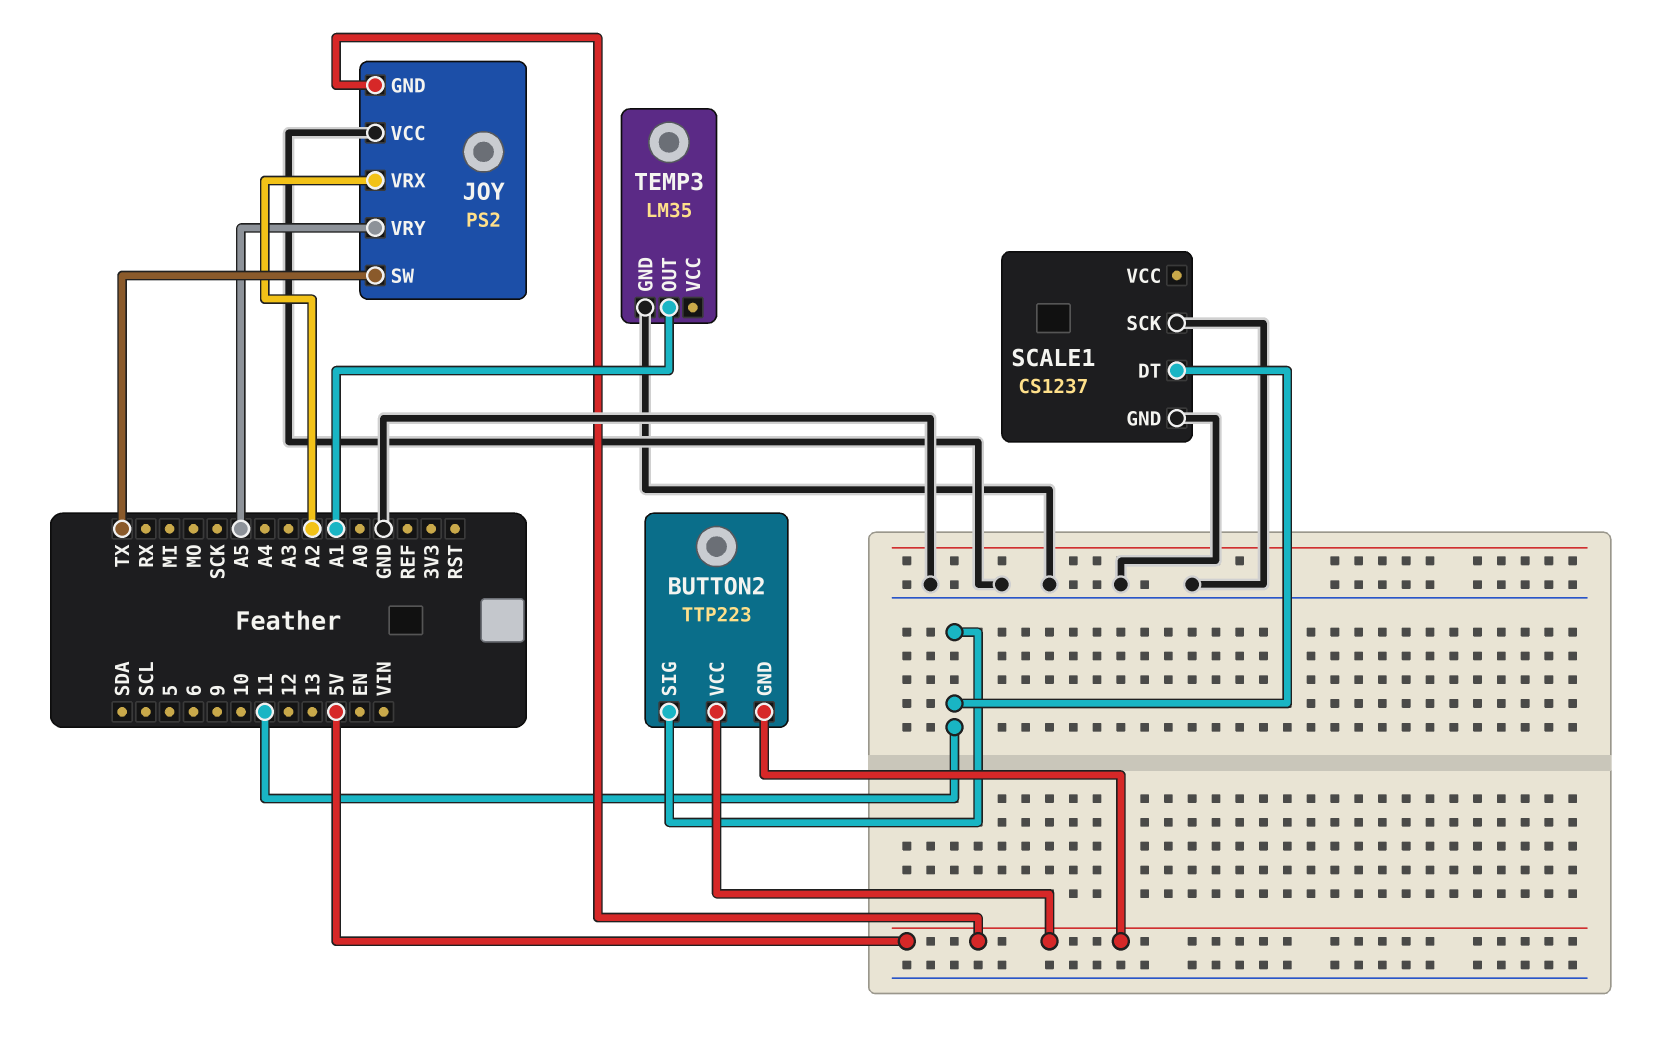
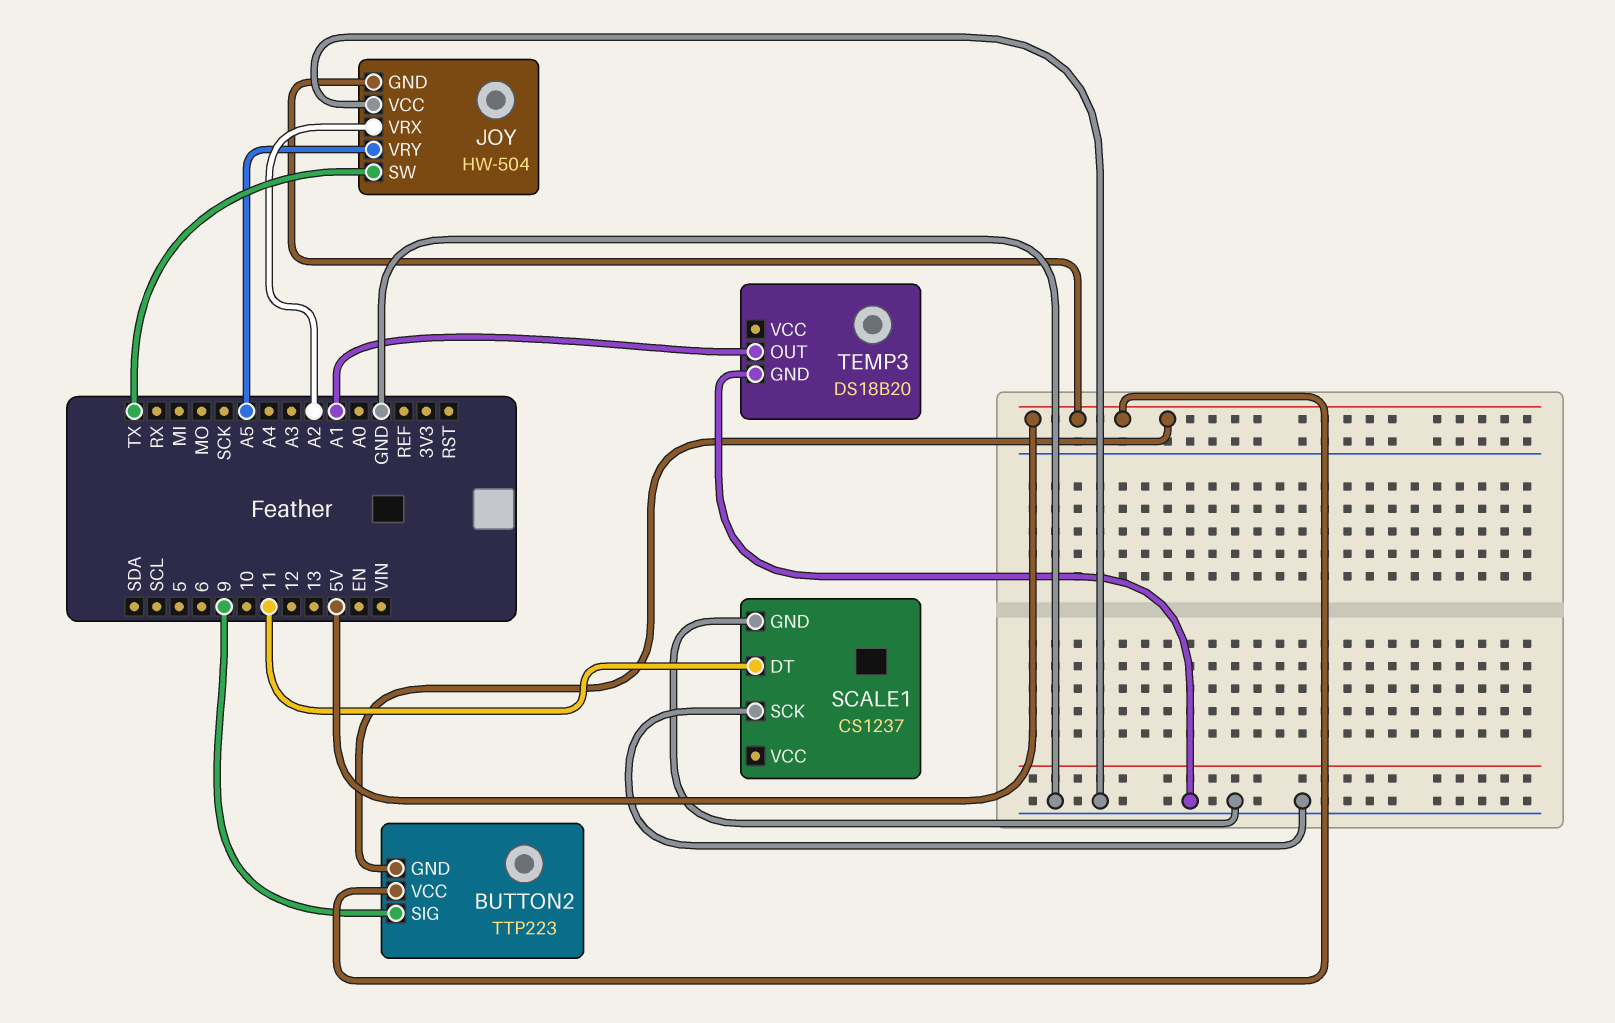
BUTTON2 pin SIG: 11 -> 9
JOY: PS2 -> HW-504
TEMP3: LM35 -> DS18B20

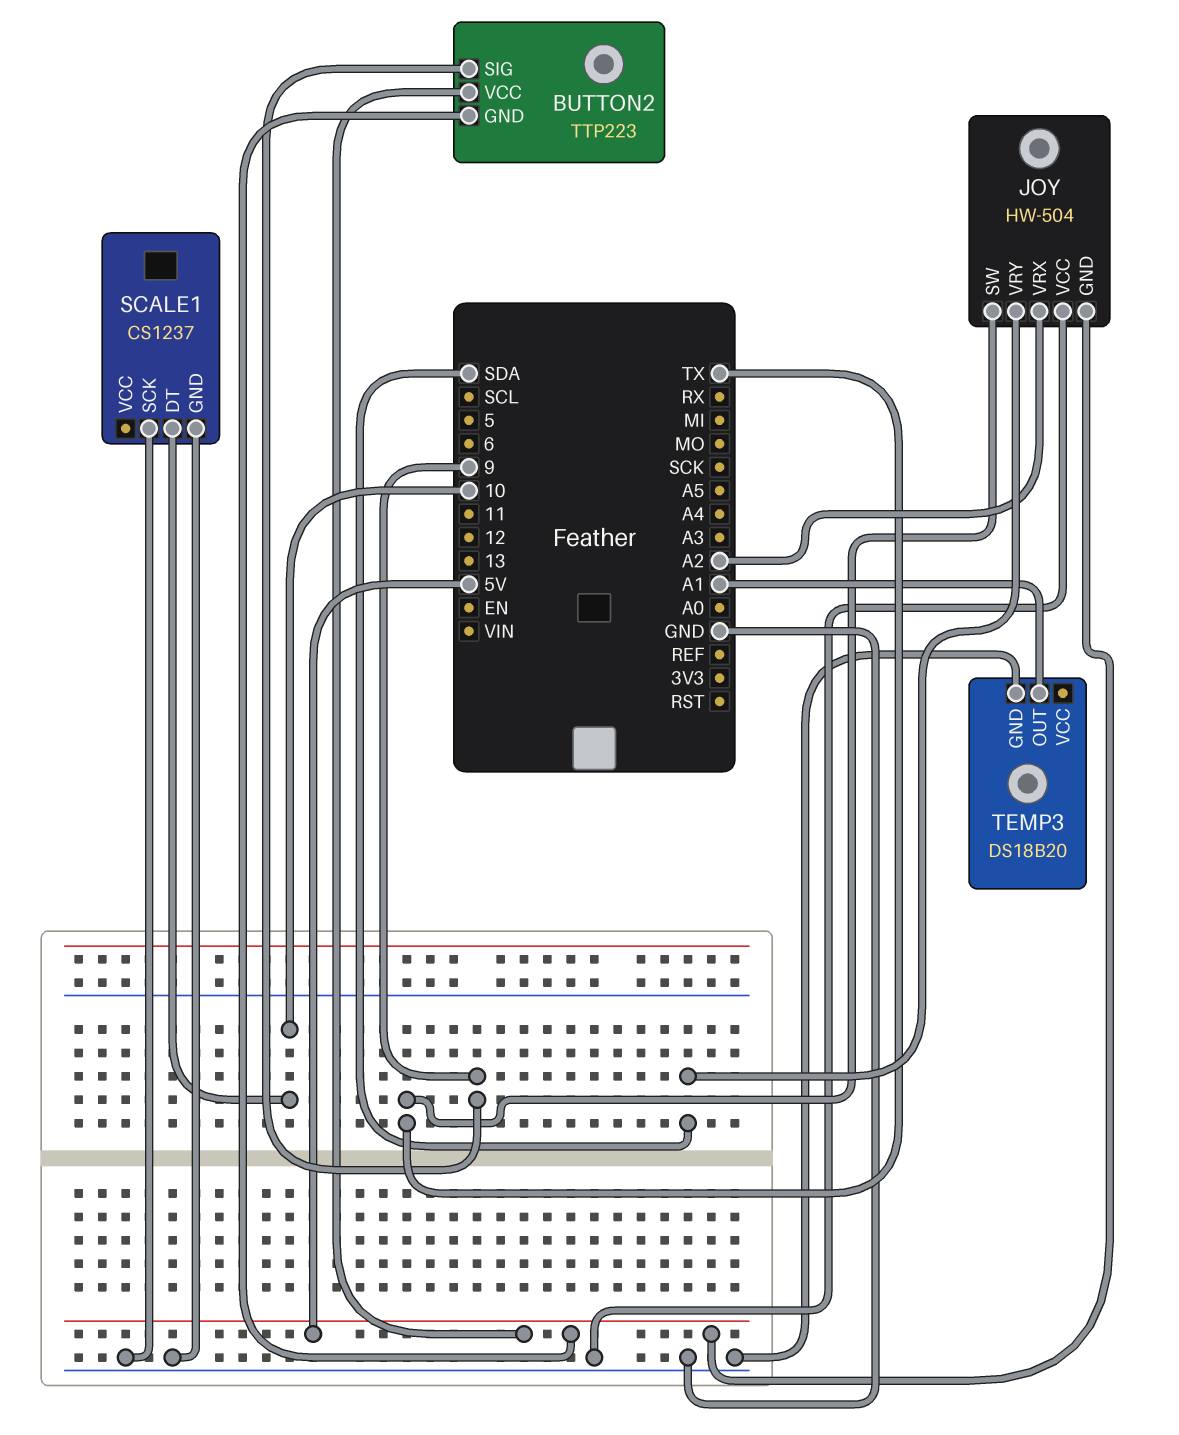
JOY pin VRY: A5 -> SDA
SCALE1 pin DT: 11 -> 10

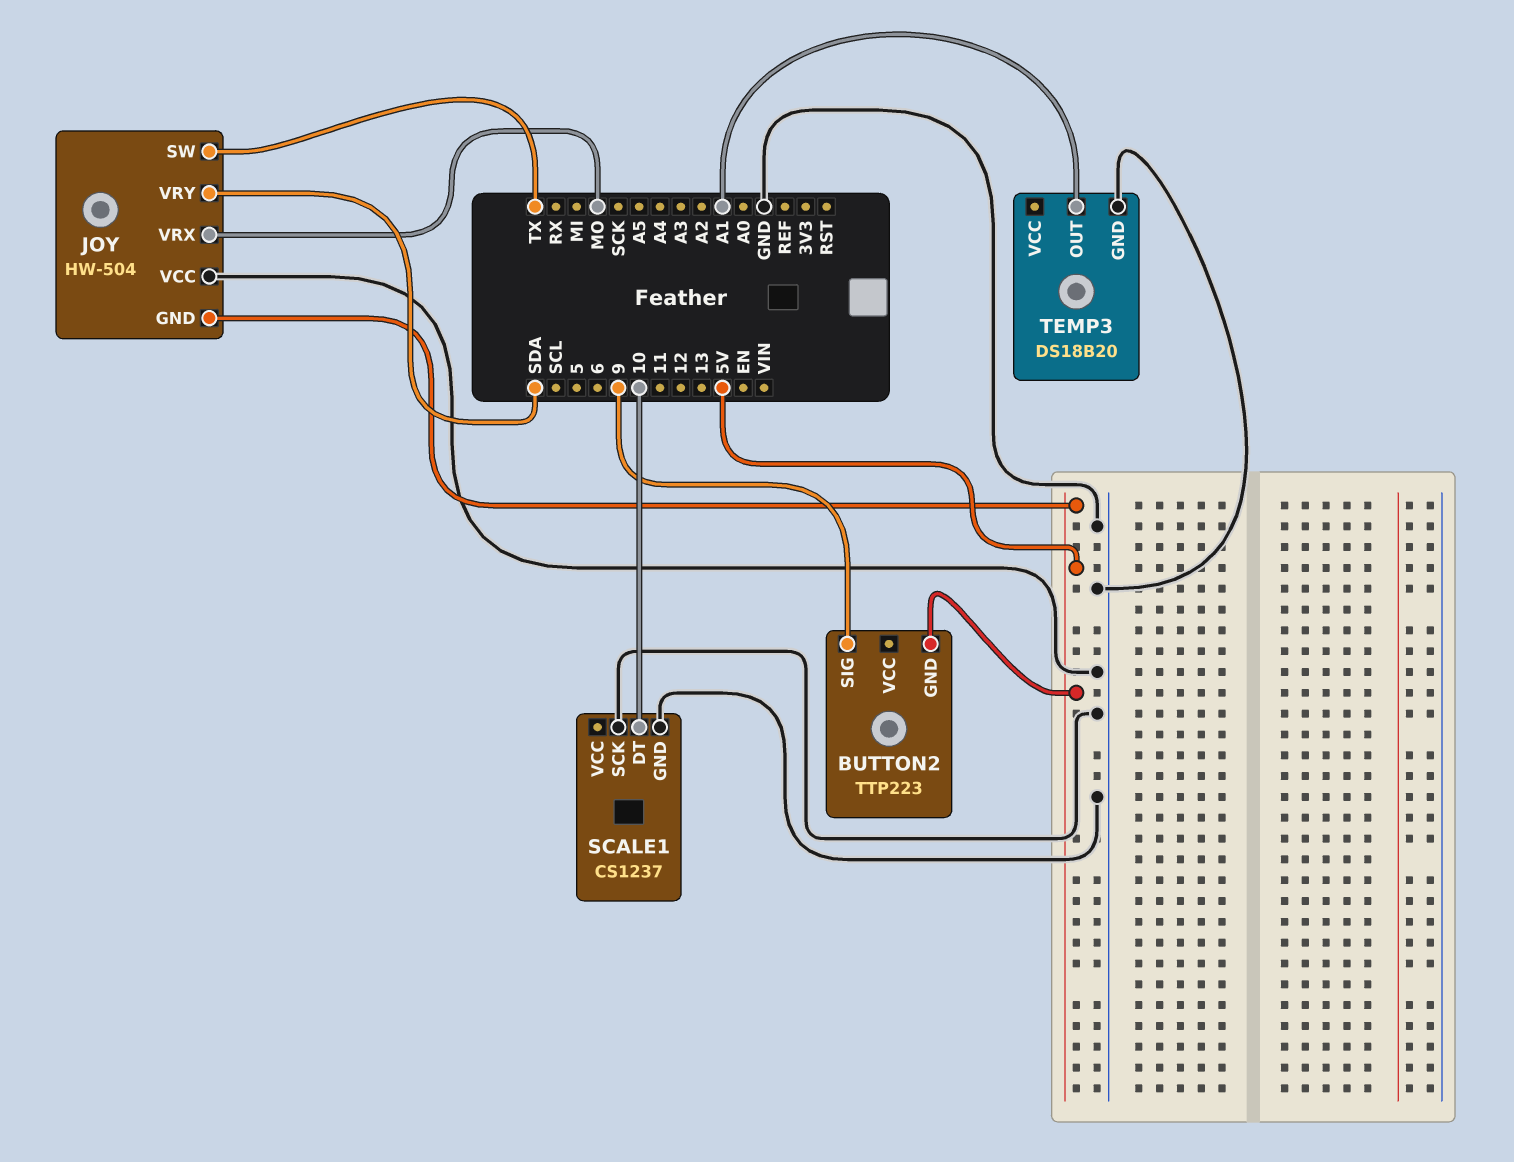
BUTTON2 pin VCC: 5V -> none
JOY pin VRX: A2 -> MO

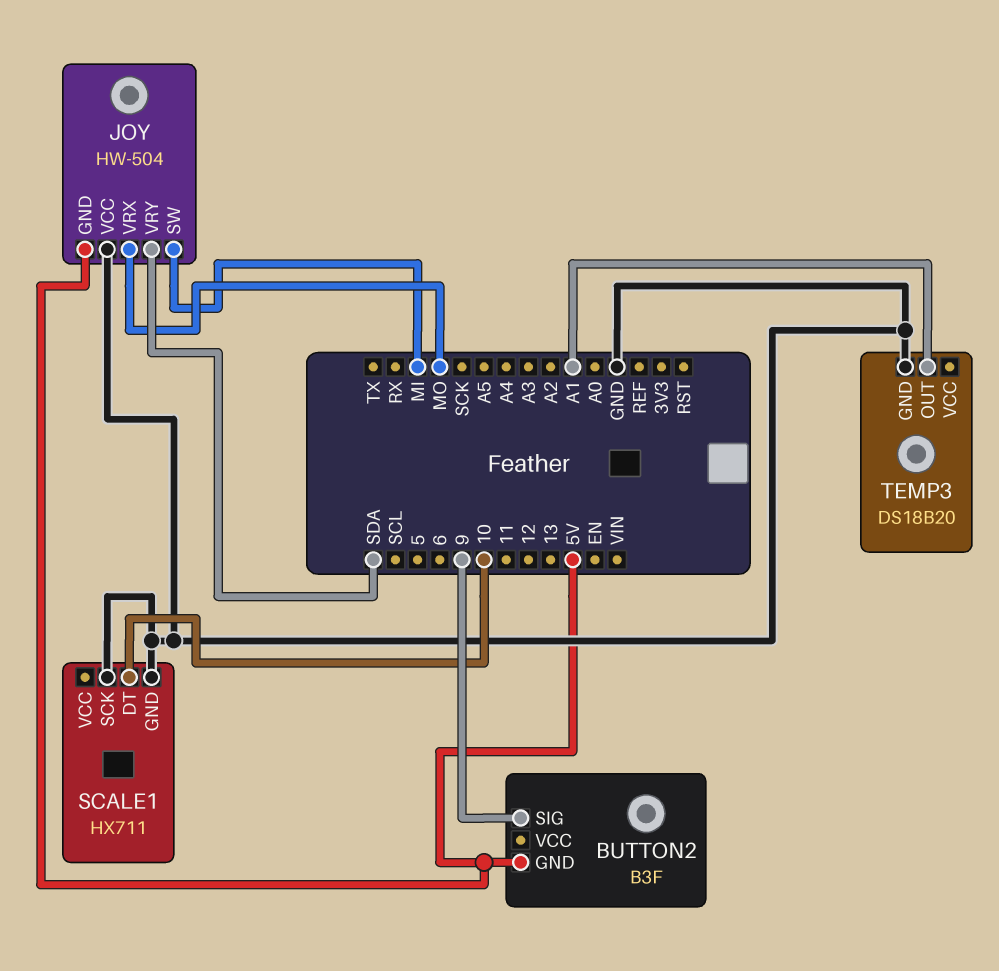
BUTTON2: TTP223 -> B3F
JOY pin SW: TX -> MI
SCALE1: CS1237 -> HX711

